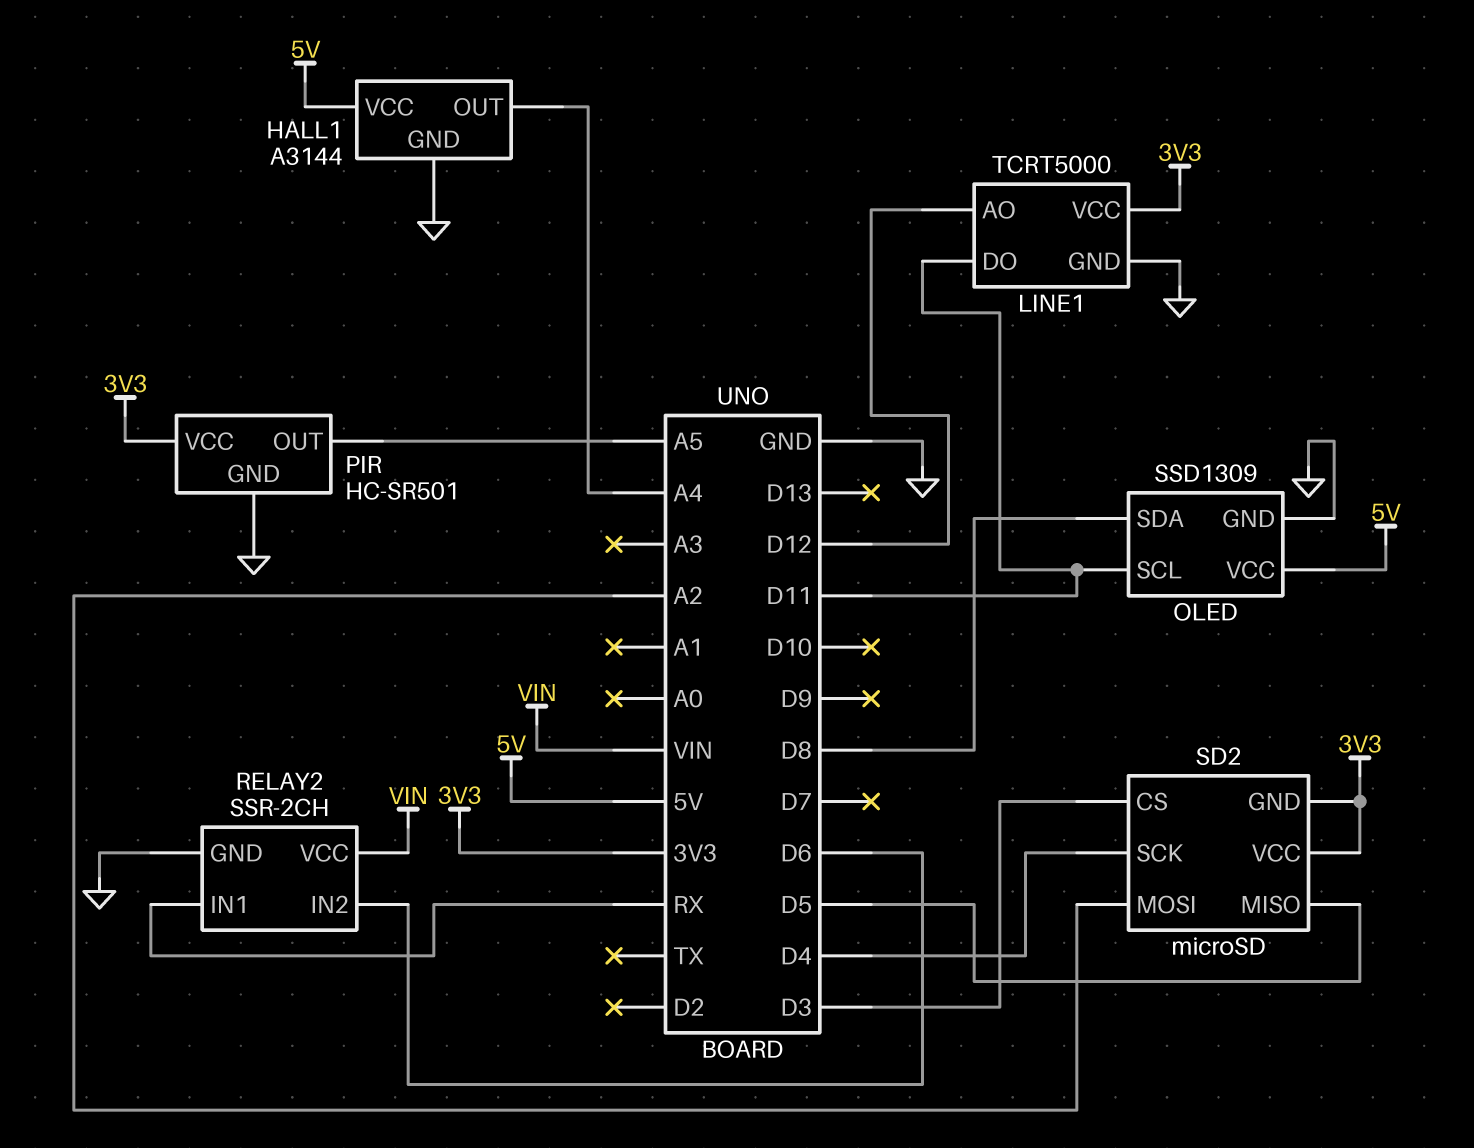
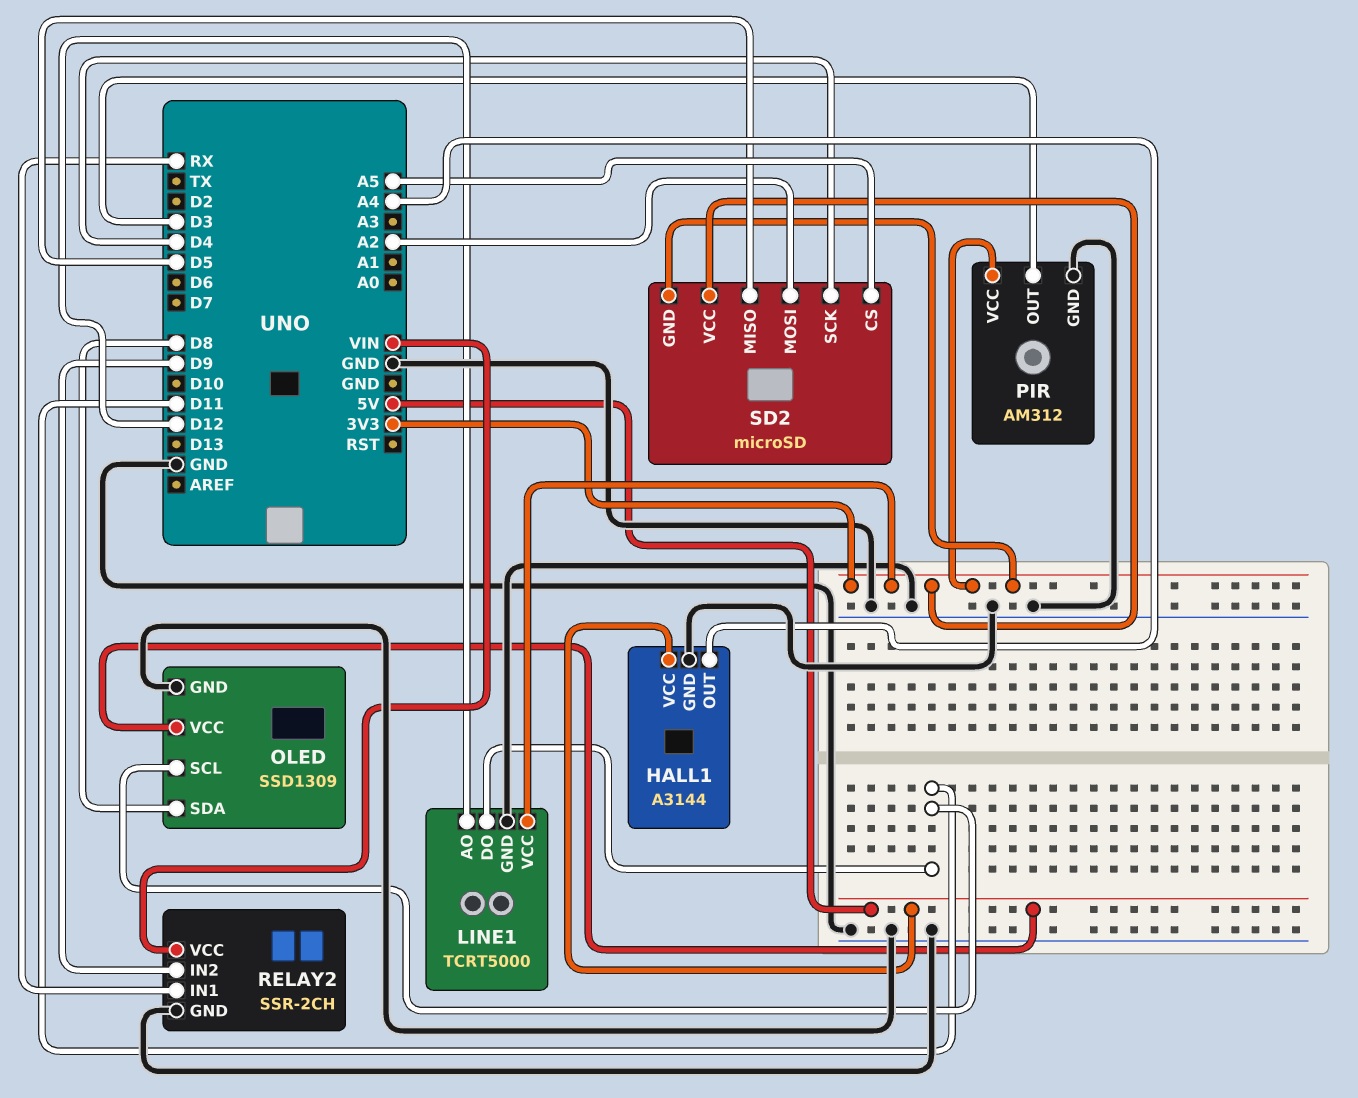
PIR: HC-SR501 -> AM312
PIR pin OUT: A5 -> D3
RELAY2 pin IN2: D6 -> D9
SD2 pin CS: D3 -> A5

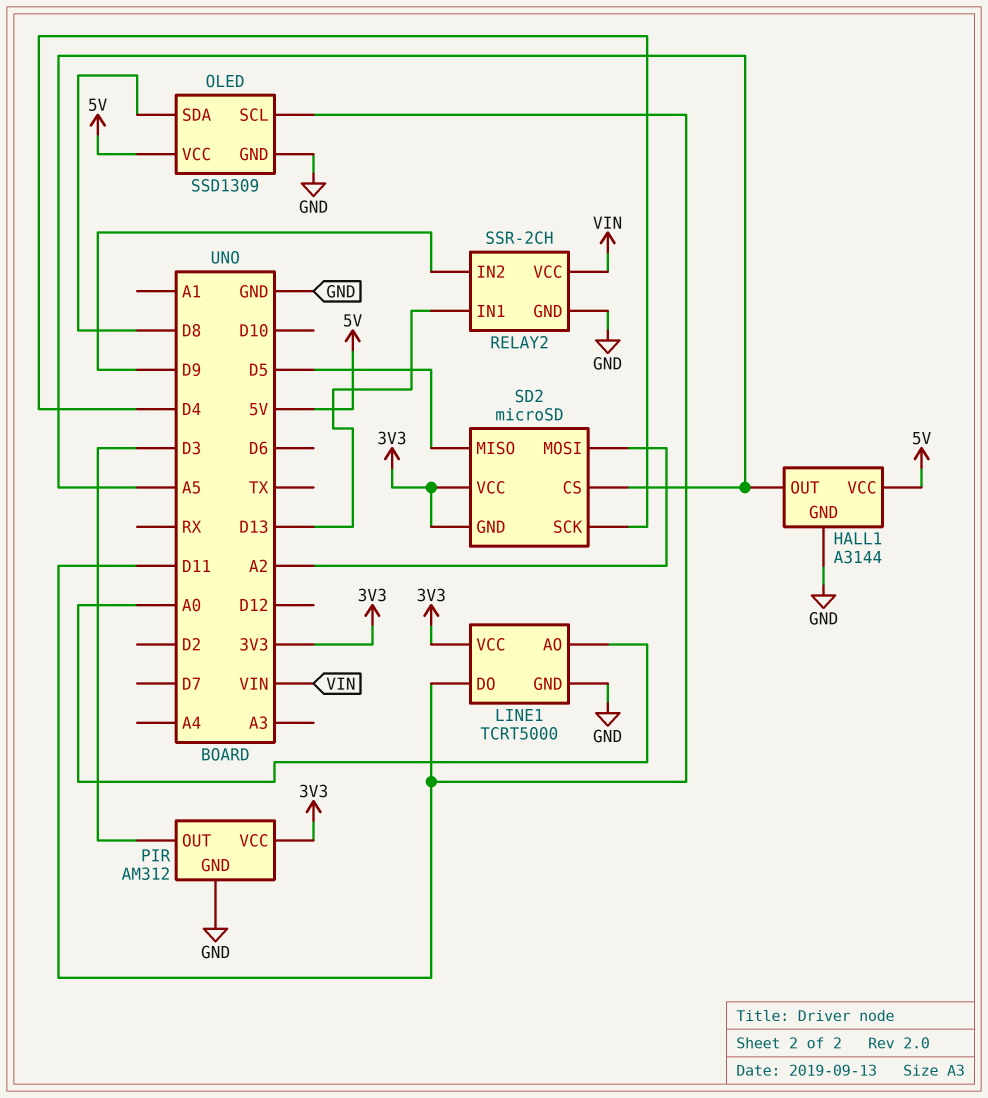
HALL1 pin OUT: A4 -> A5
LINE1 pin AO: D12 -> A0
RELAY2 pin IN1: RX -> D13

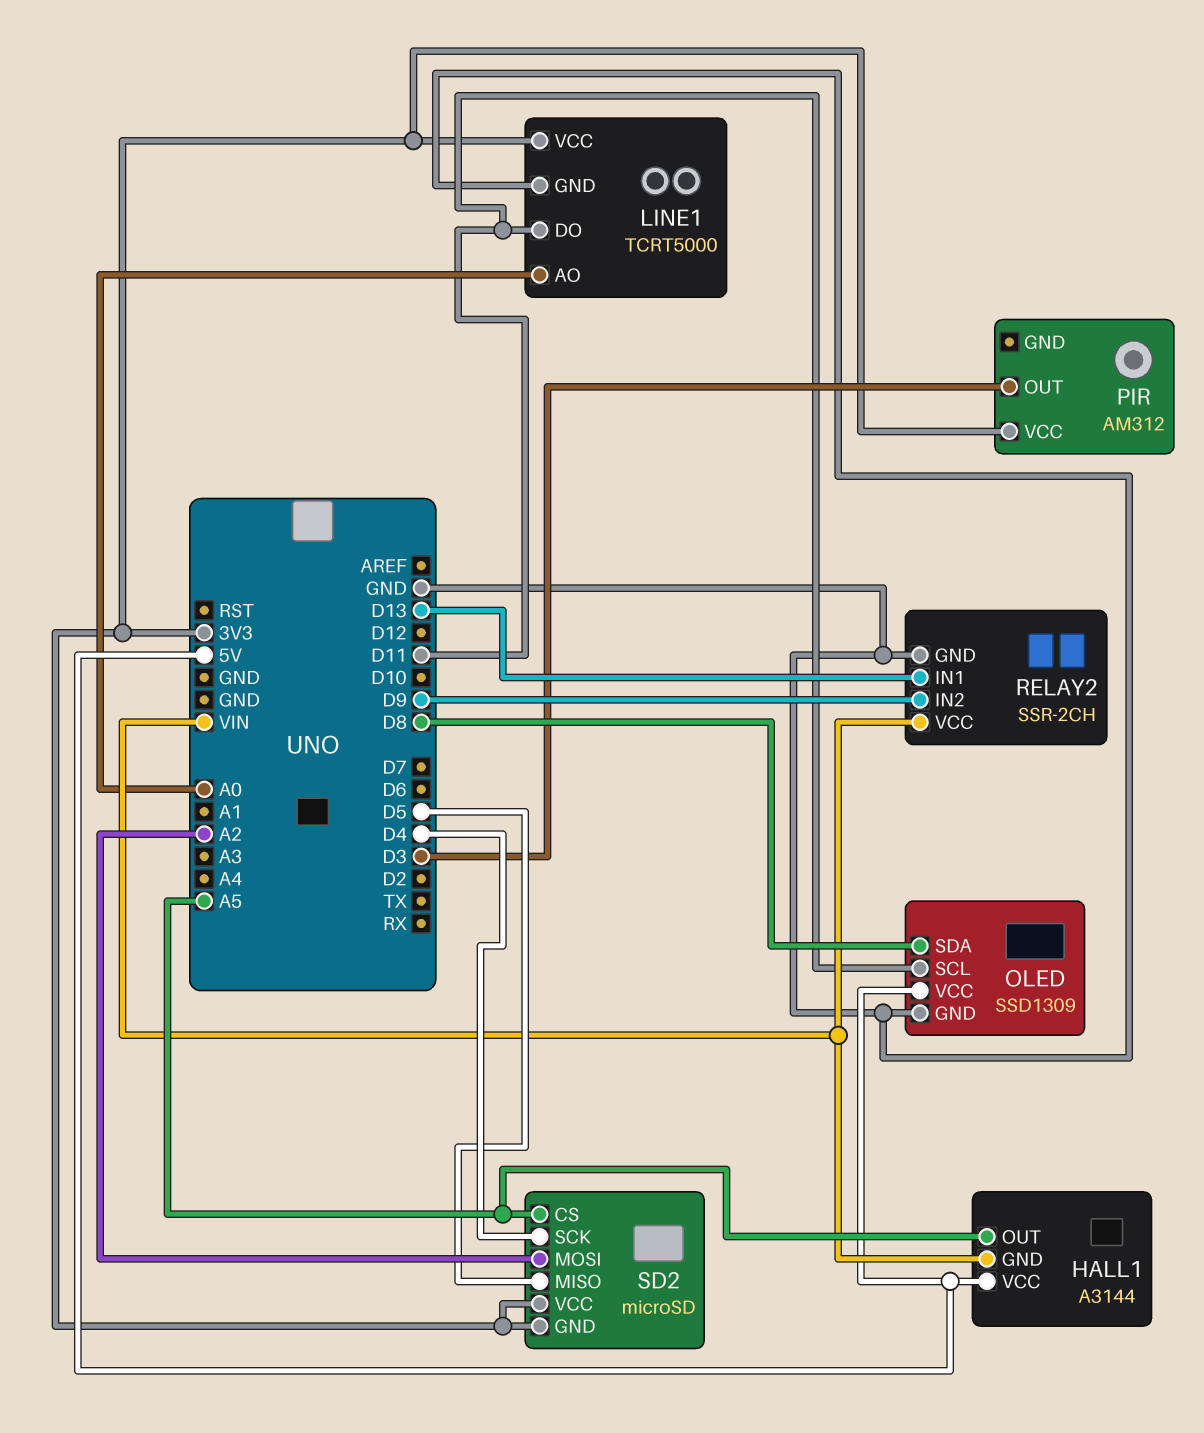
HALL1 pin GND: GND -> VIN
PIR pin GND: GND -> none

